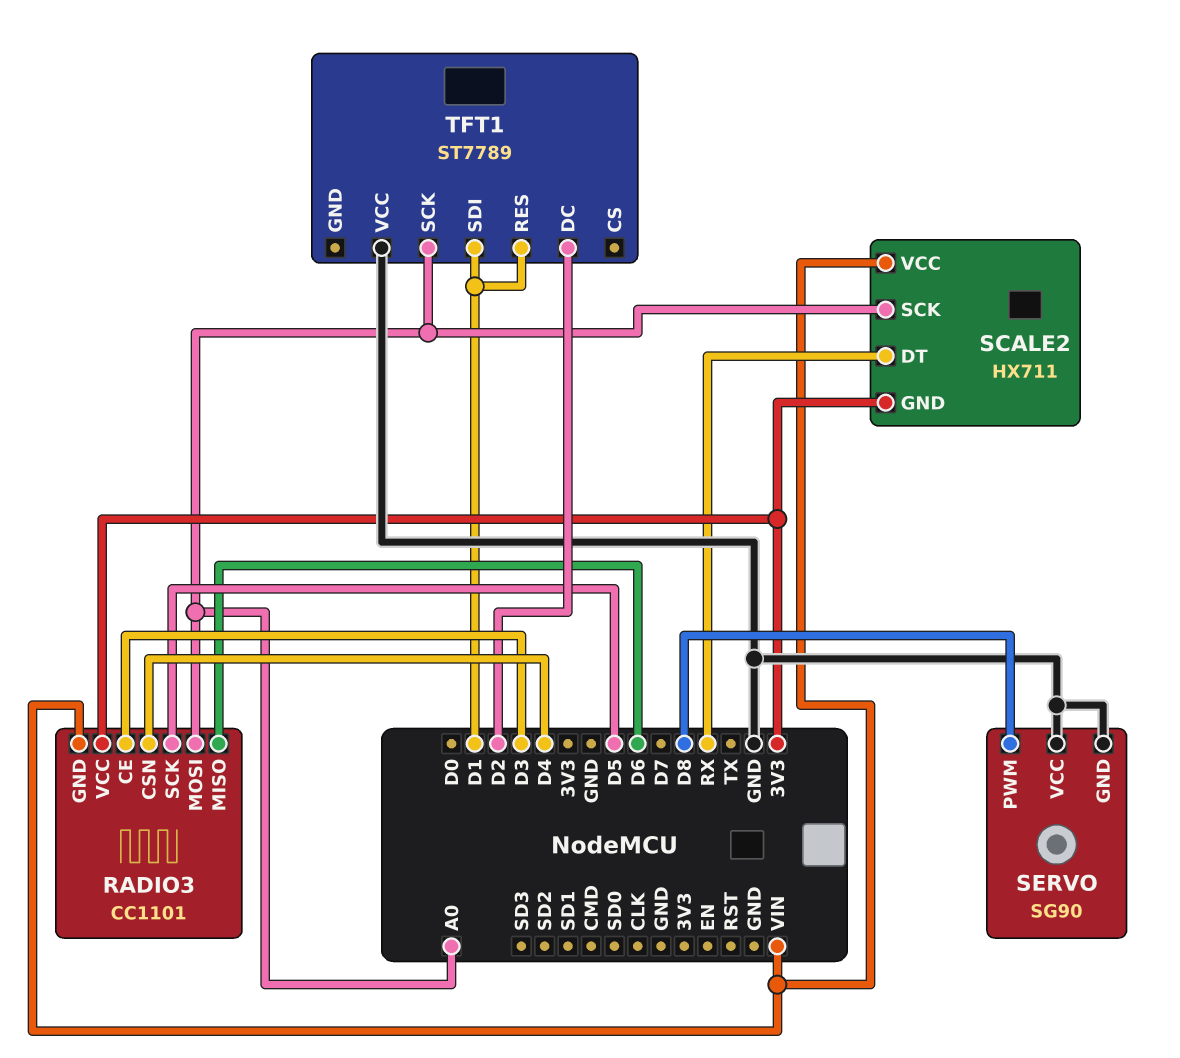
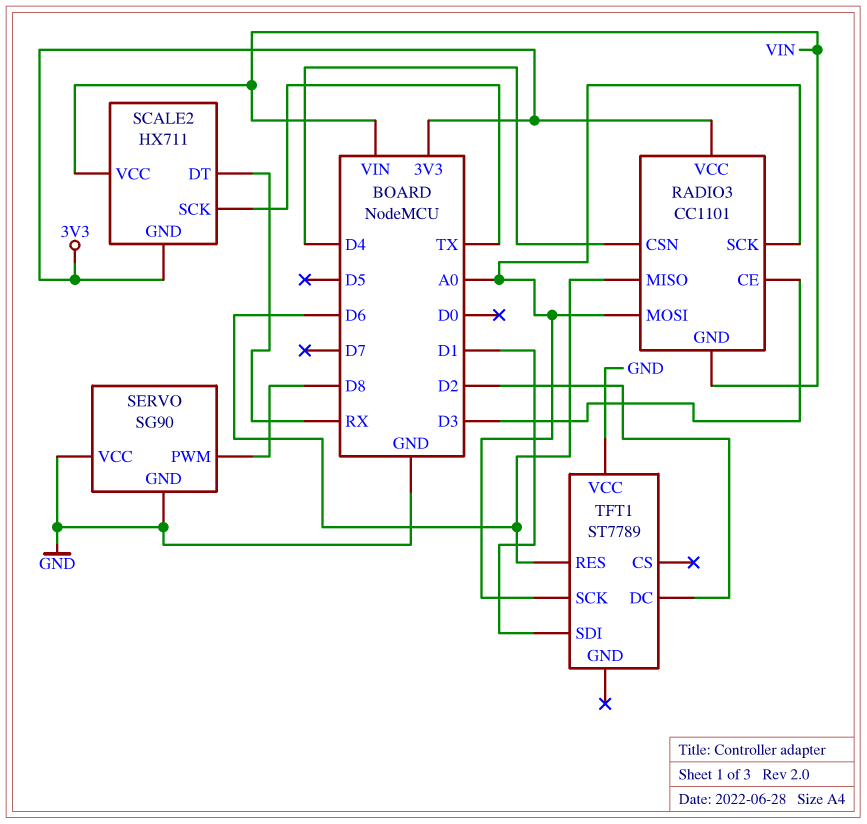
RADIO3 pin SCK: D5 -> A0
SCALE2 pin SCK: A0 -> TX
TFT1 pin RES: D1 -> D6

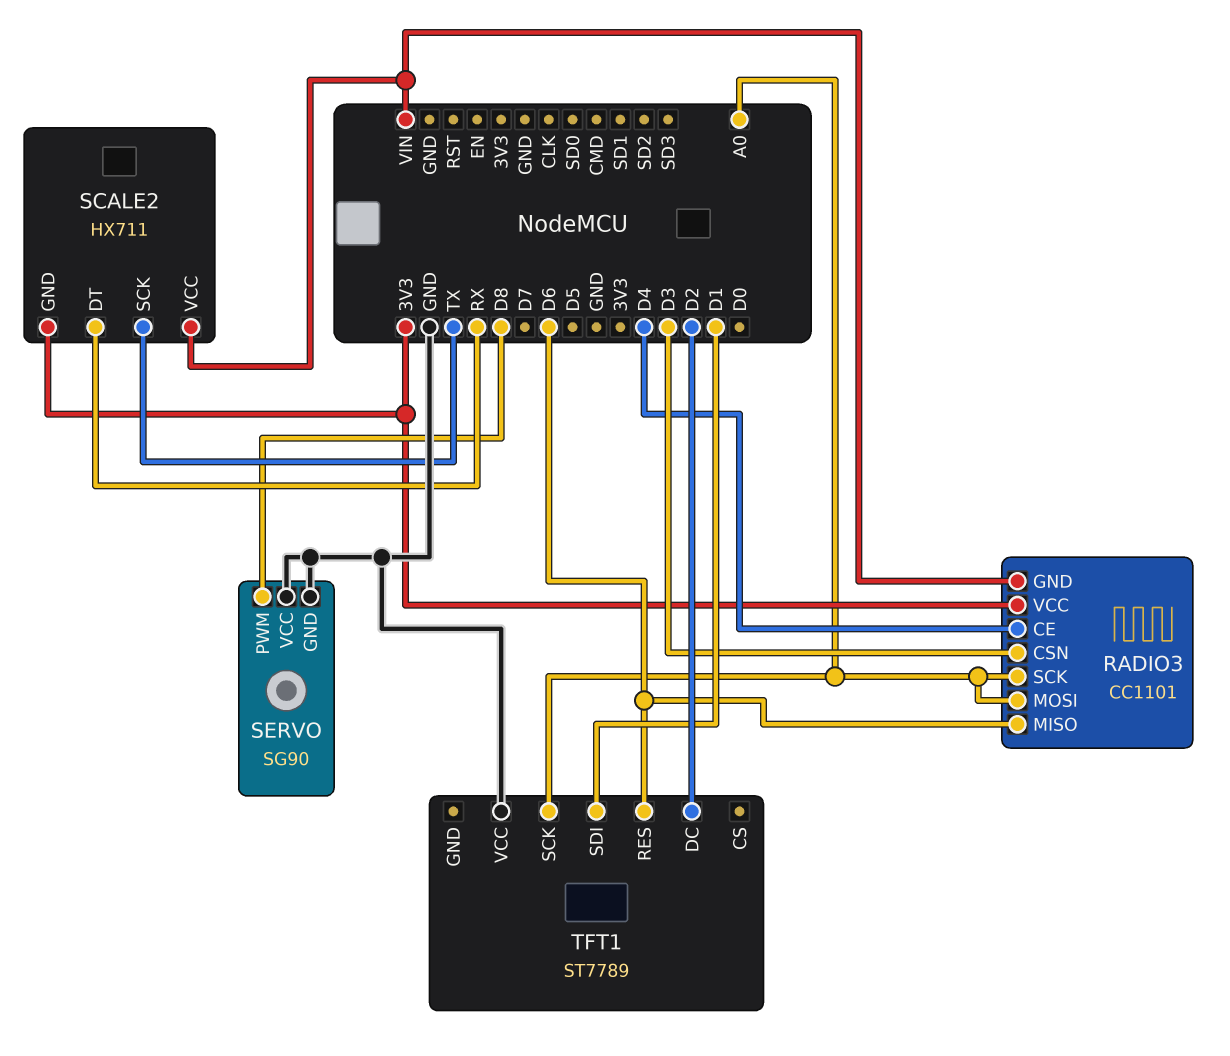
RADIO3 pin CE: D3 -> D4
RADIO3 pin CSN: D4 -> D3

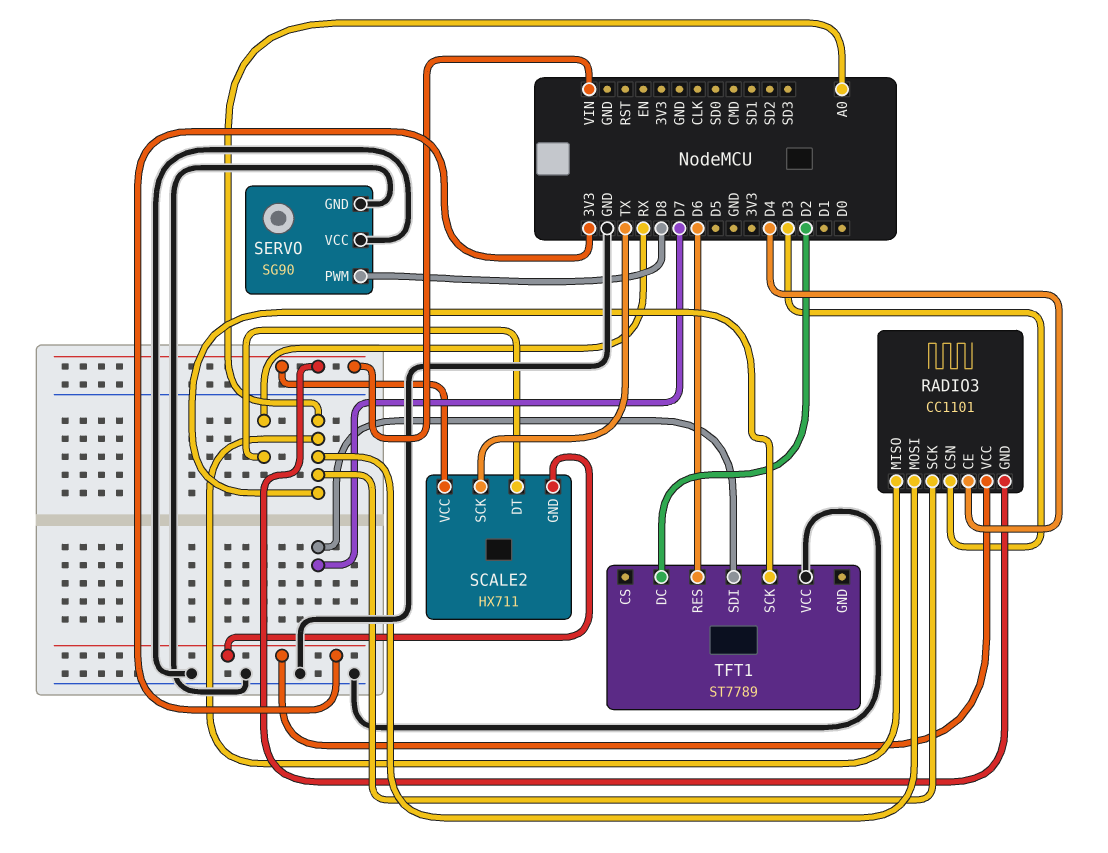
RADIO3 pin MISO: D6 -> A0
TFT1 pin SDI: D1 -> D7

